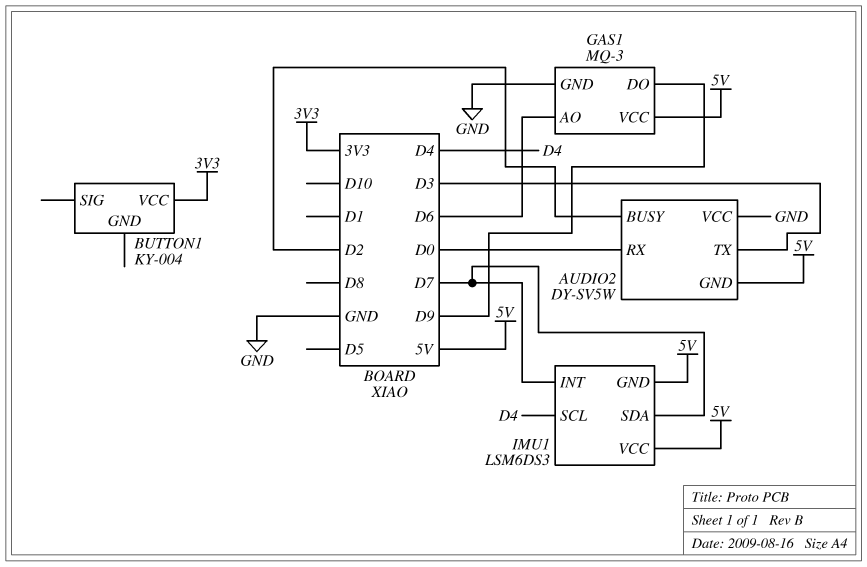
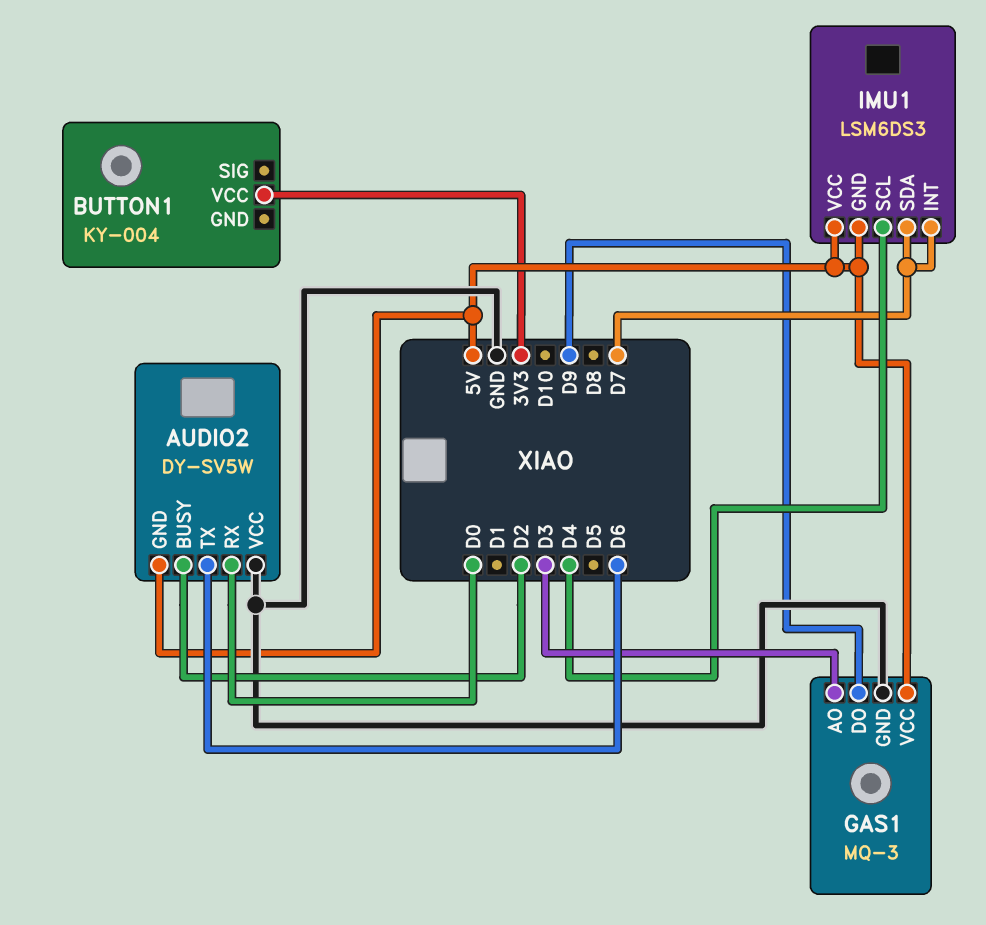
AUDIO2 pin TX: D3 -> D6
GAS1 pin AO: D6 -> D3

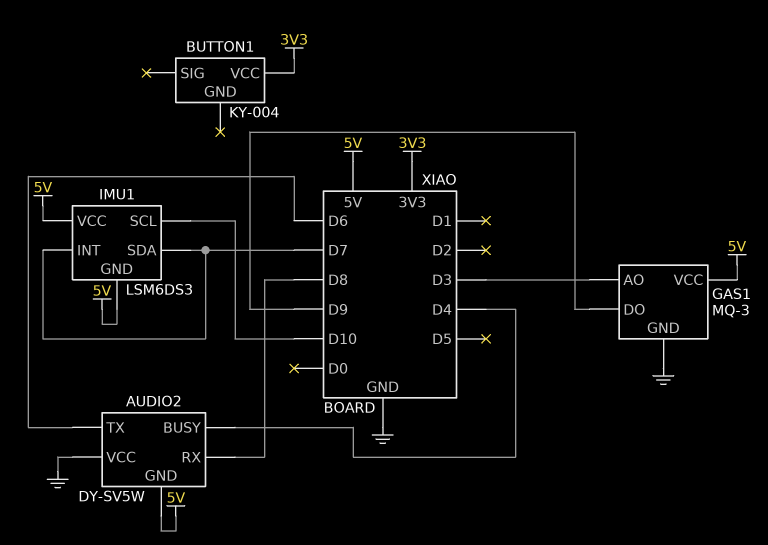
AUDIO2 pin BUSY: D2 -> D4
AUDIO2 pin RX: D0 -> D8
IMU1 pin SCL: D4 -> D10

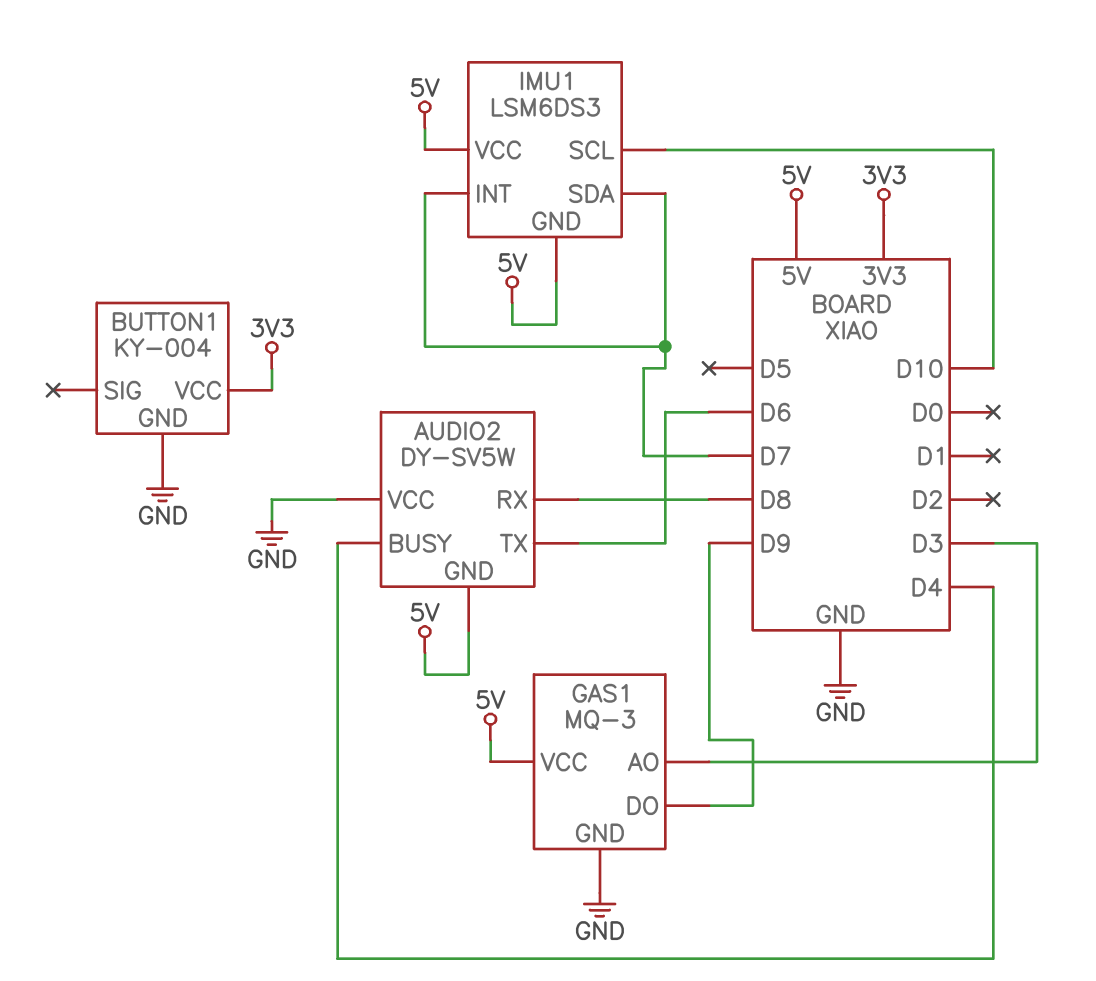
BUTTON1 pin GND: none -> GND

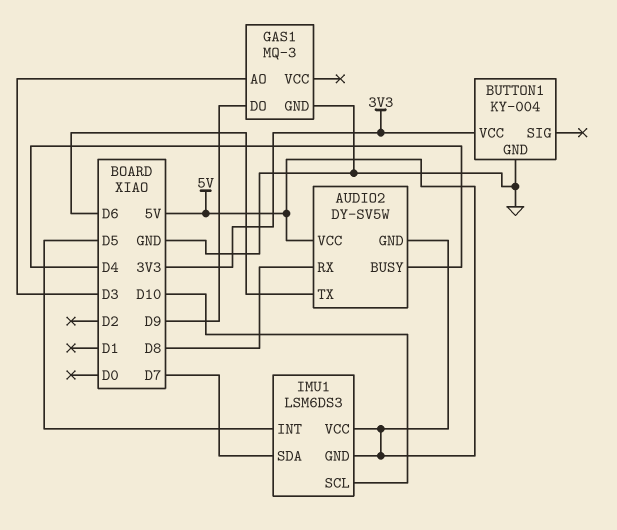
AUDIO2 pin VCC: GND -> 5V
GAS1 pin VCC: 5V -> none
IMU1 pin INT: D7 -> D5

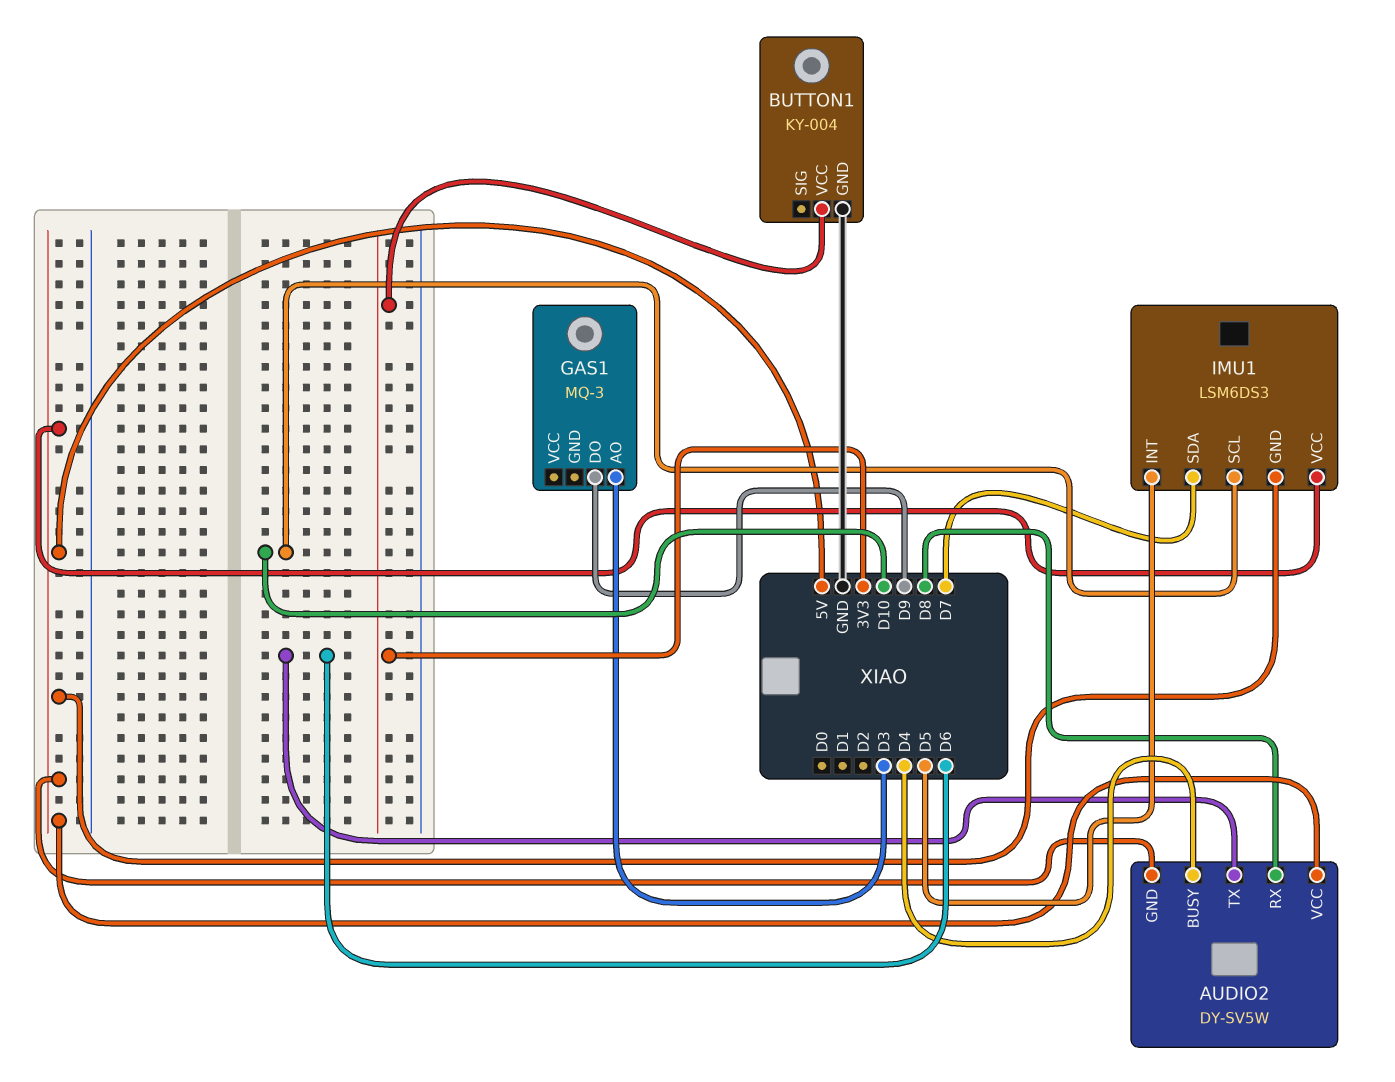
GAS1 pin GND: GND -> none

